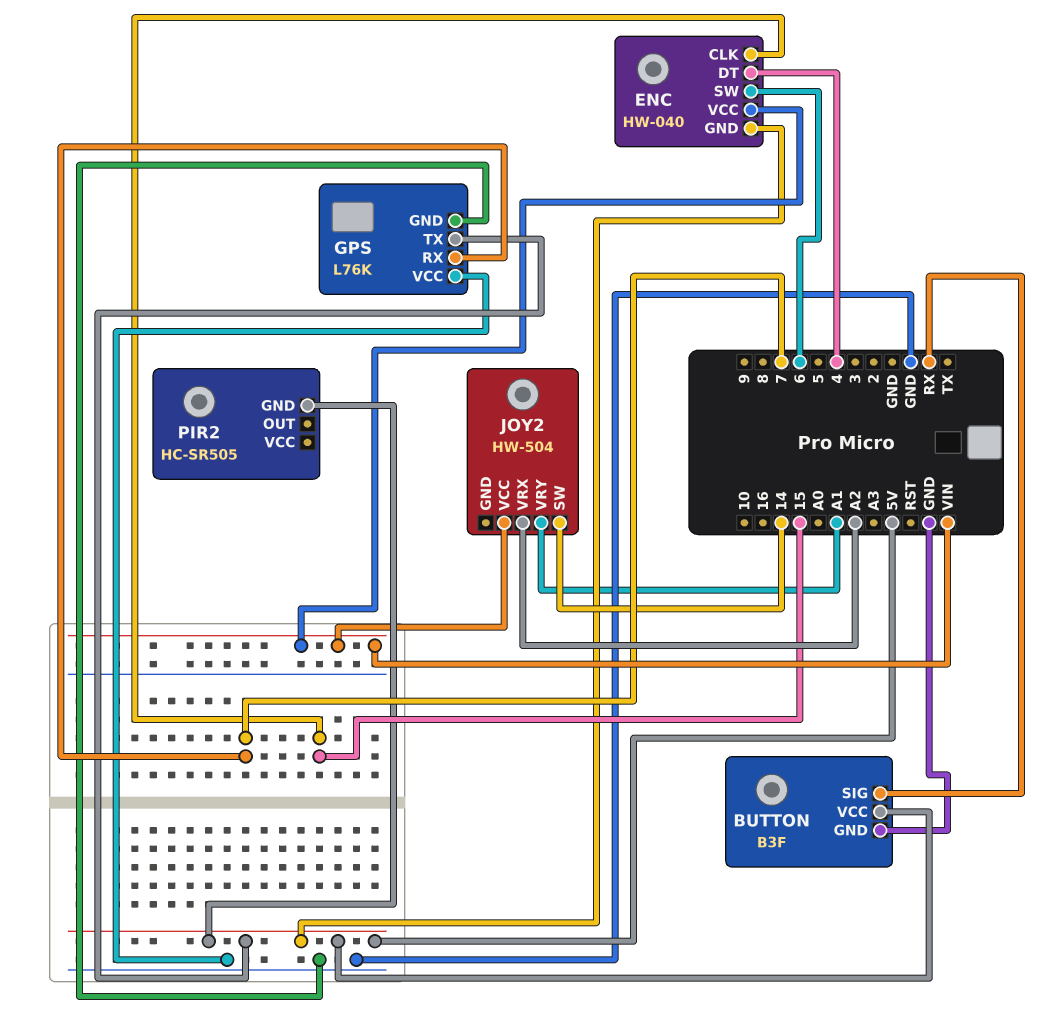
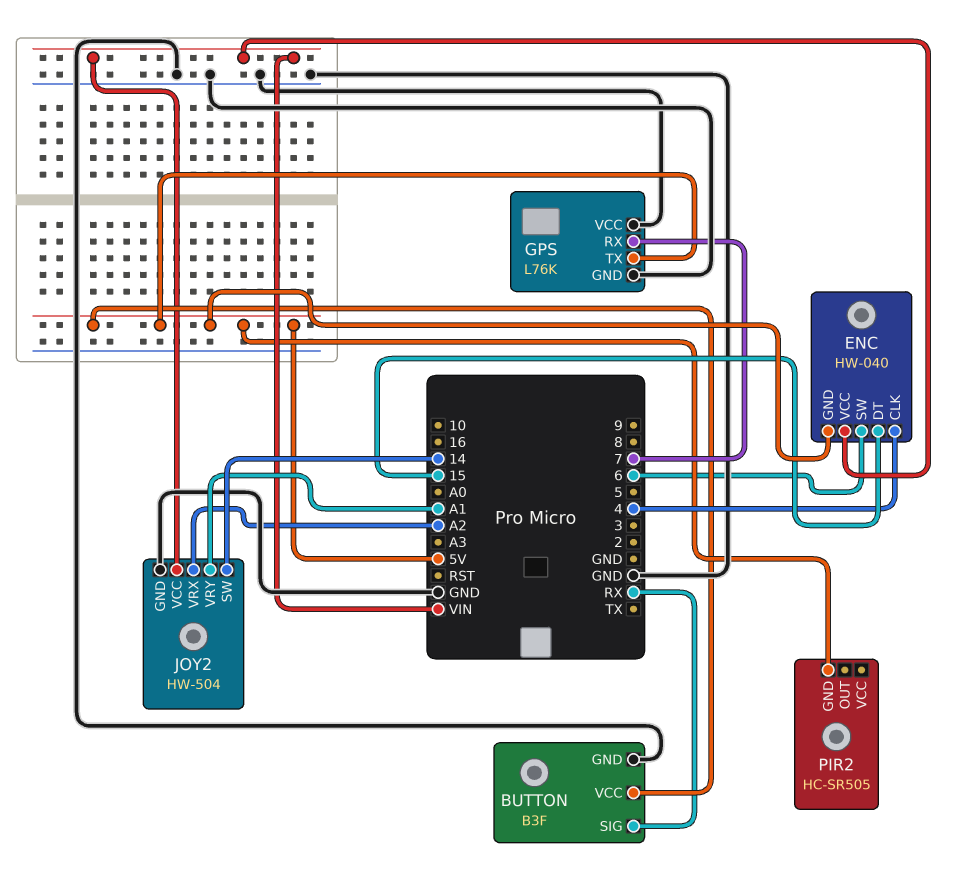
ENC pin CLK: 15 -> 4
ENC pin DT: 4 -> 15
JOY2 pin GND: none -> GND

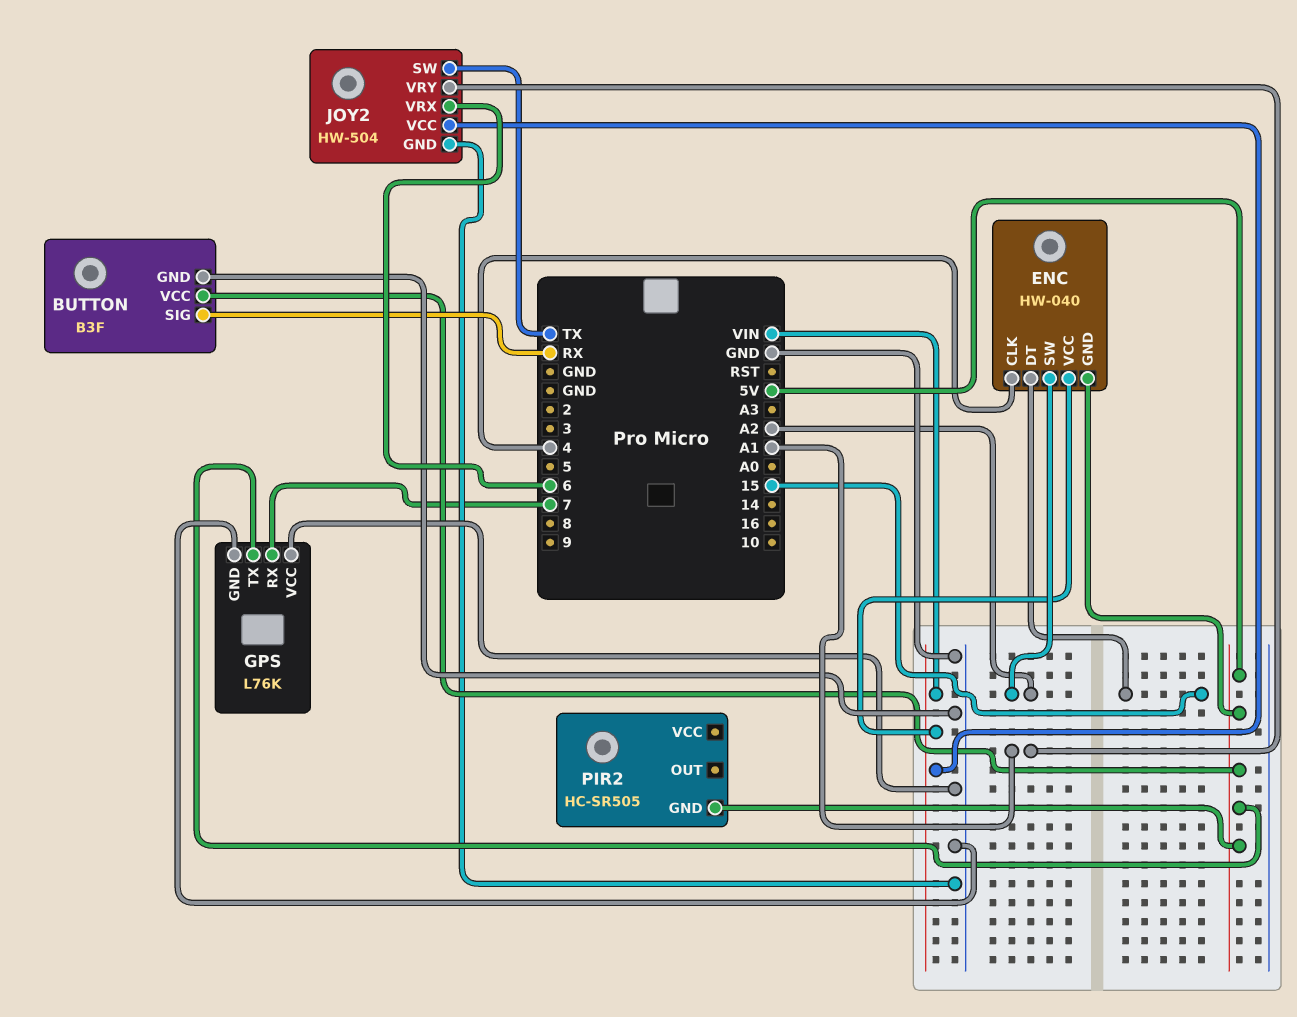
ENC pin SW: 6 -> A2
JOY2 pin SW: 14 -> TX
JOY2 pin VRX: A2 -> 6

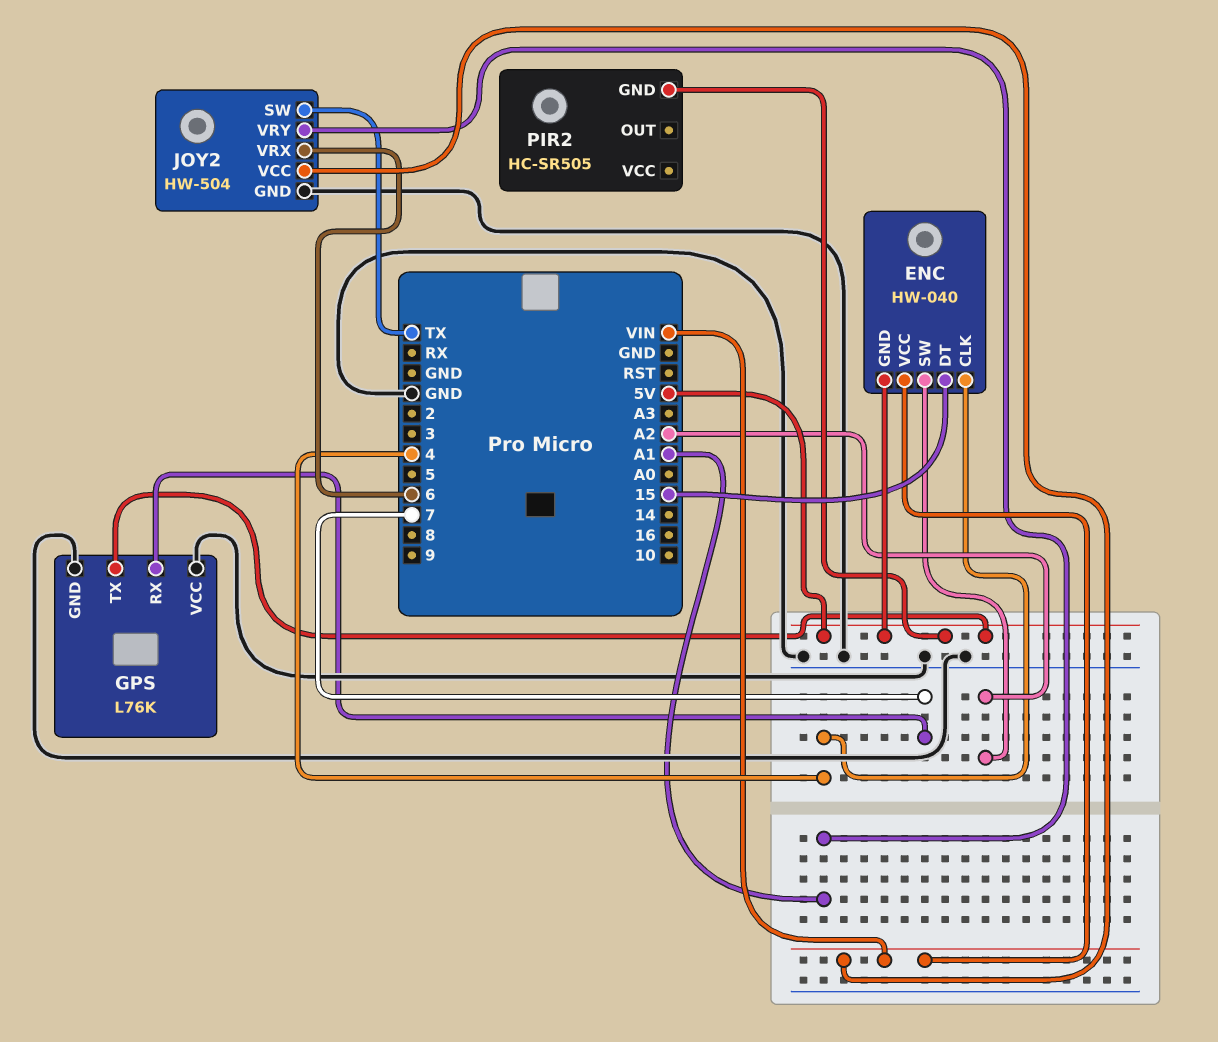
BUTTON: B3F -> none
BUTTON pin GND: GND -> none
BUTTON pin SIG: RX -> none
BUTTON pin VCC: 5V -> none

